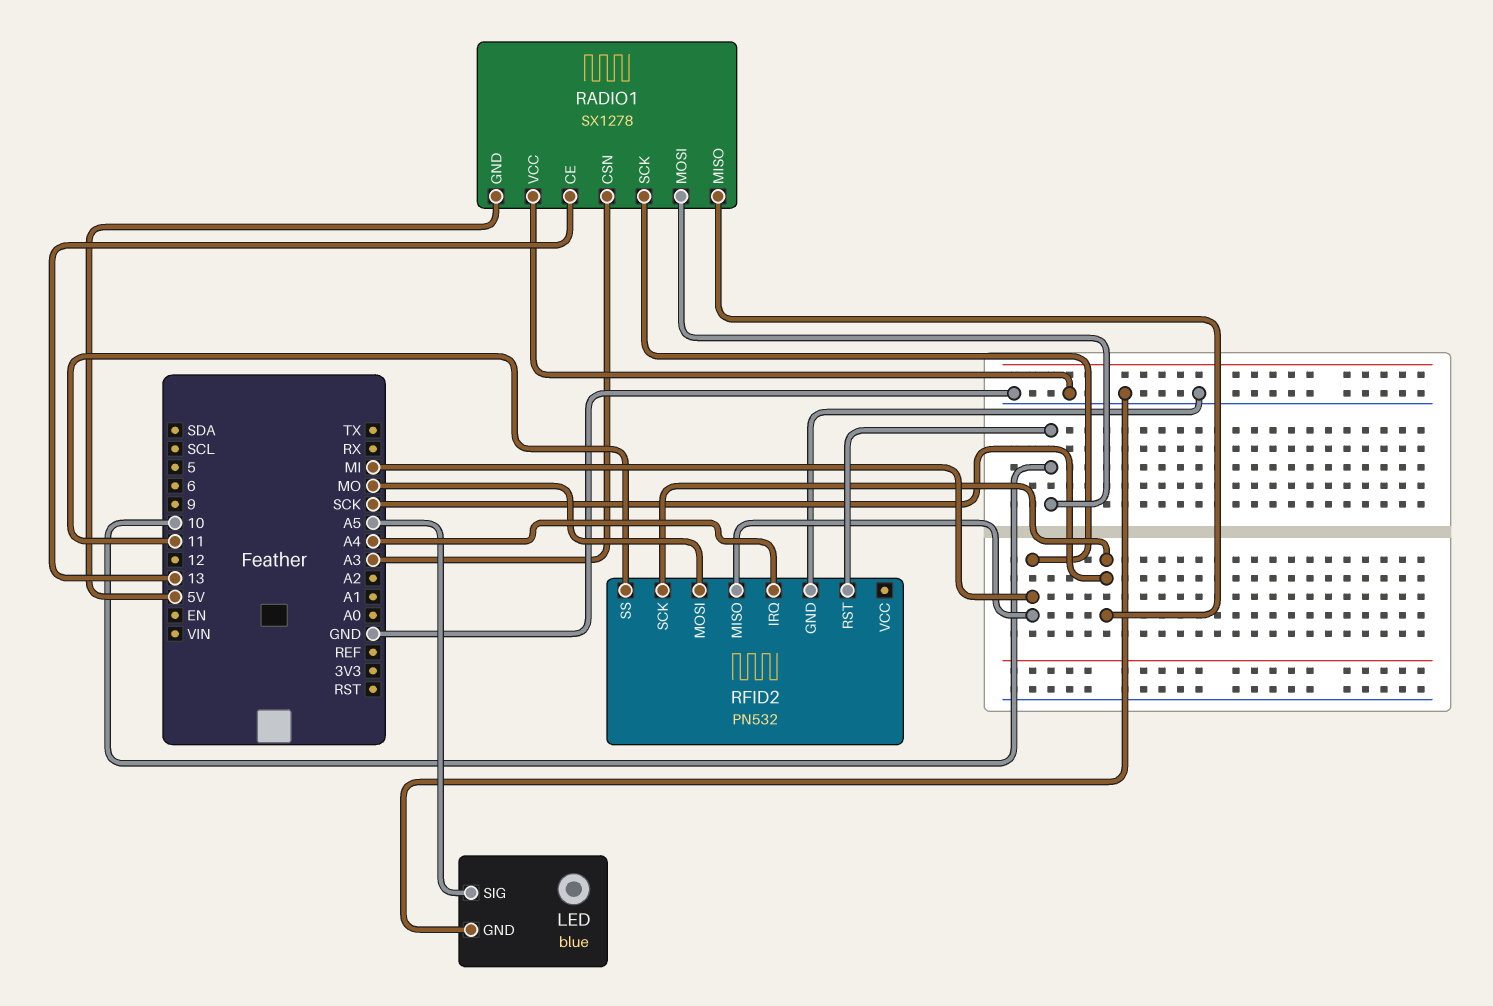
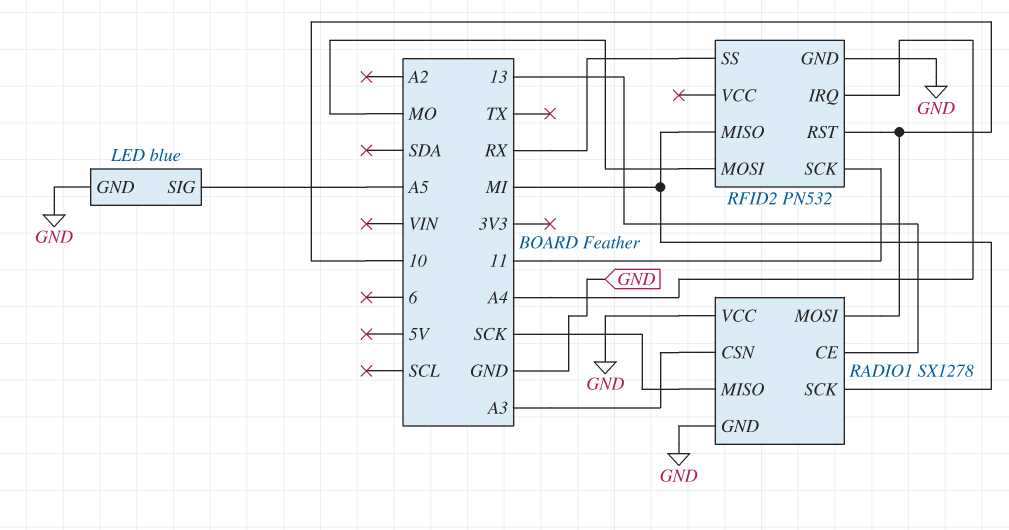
RADIO1 pin GND: 5V -> GND
RFID2 pin SCK: SCK -> 11
RFID2 pin SS: 11 -> RX

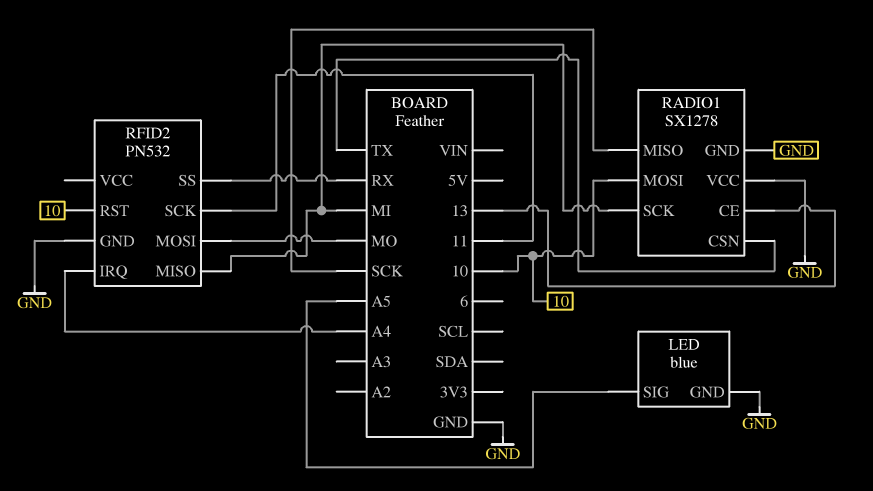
RADIO1 pin CSN: A3 -> TX

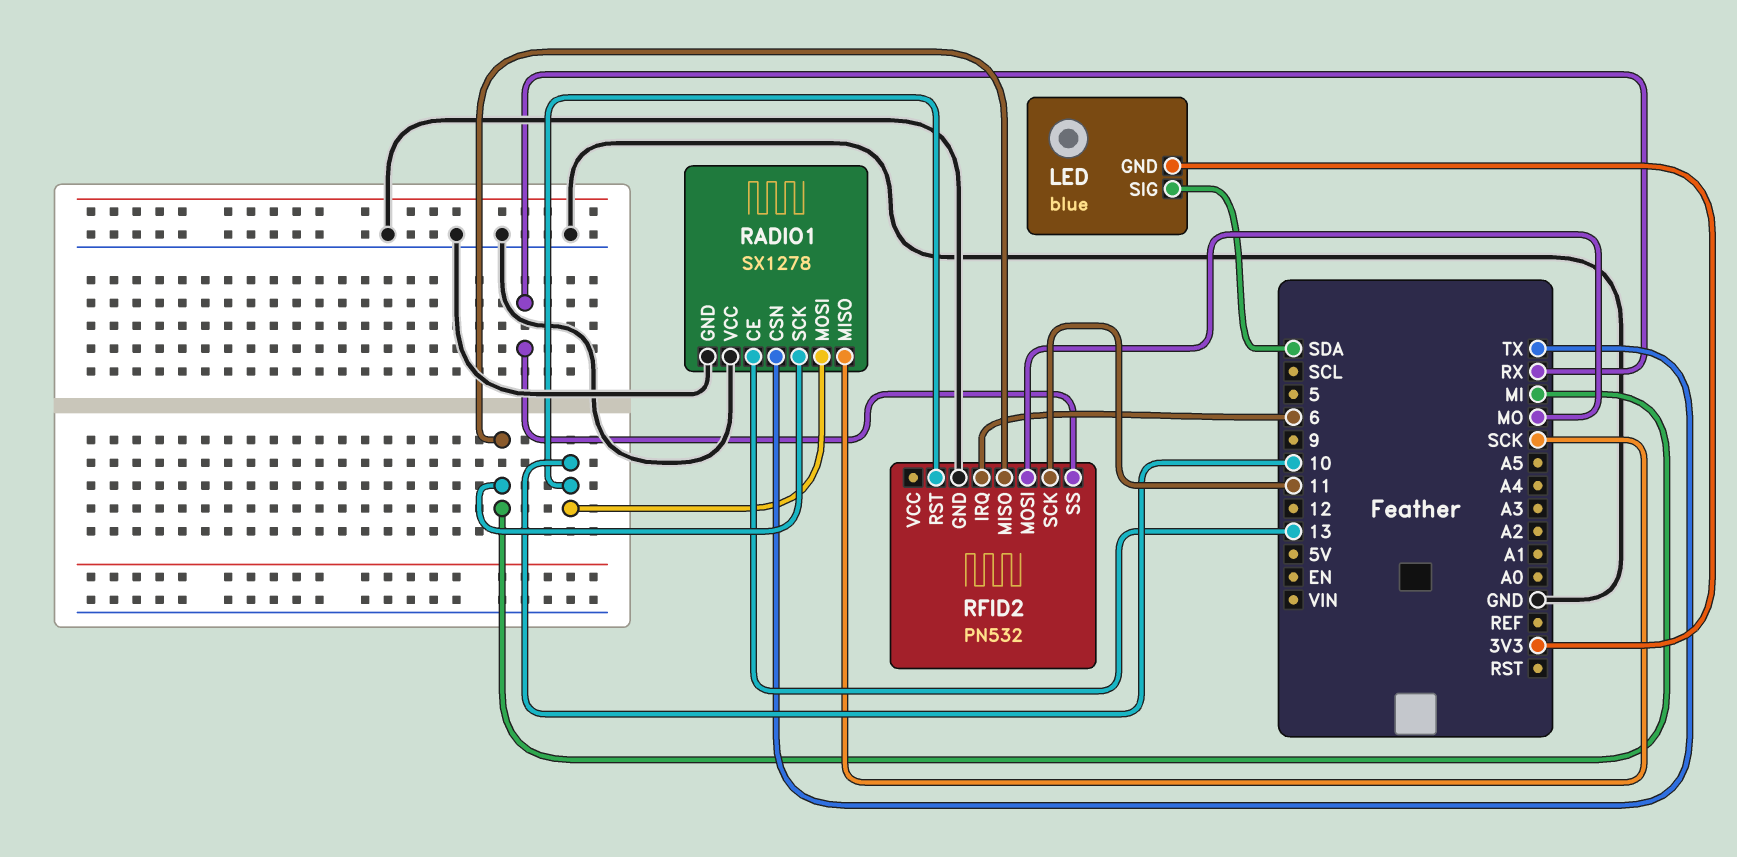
LED pin GND: GND -> 3V3
LED pin SIG: A5 -> SDA
RFID2 pin IRQ: A4 -> 6

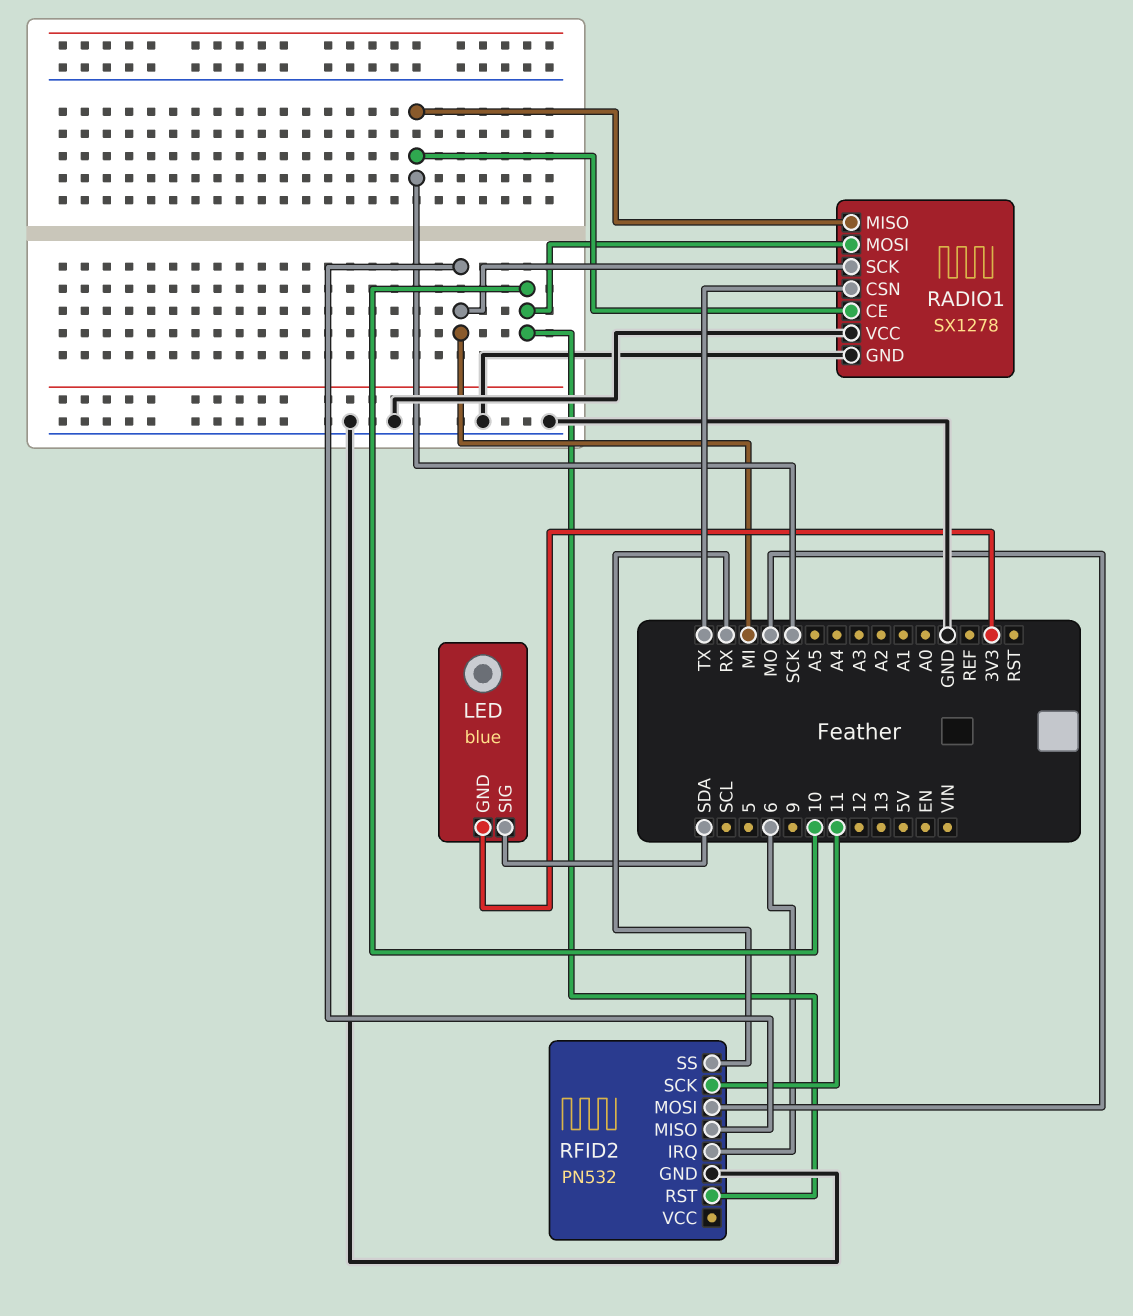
RADIO1 pin CE: 13 -> SCK

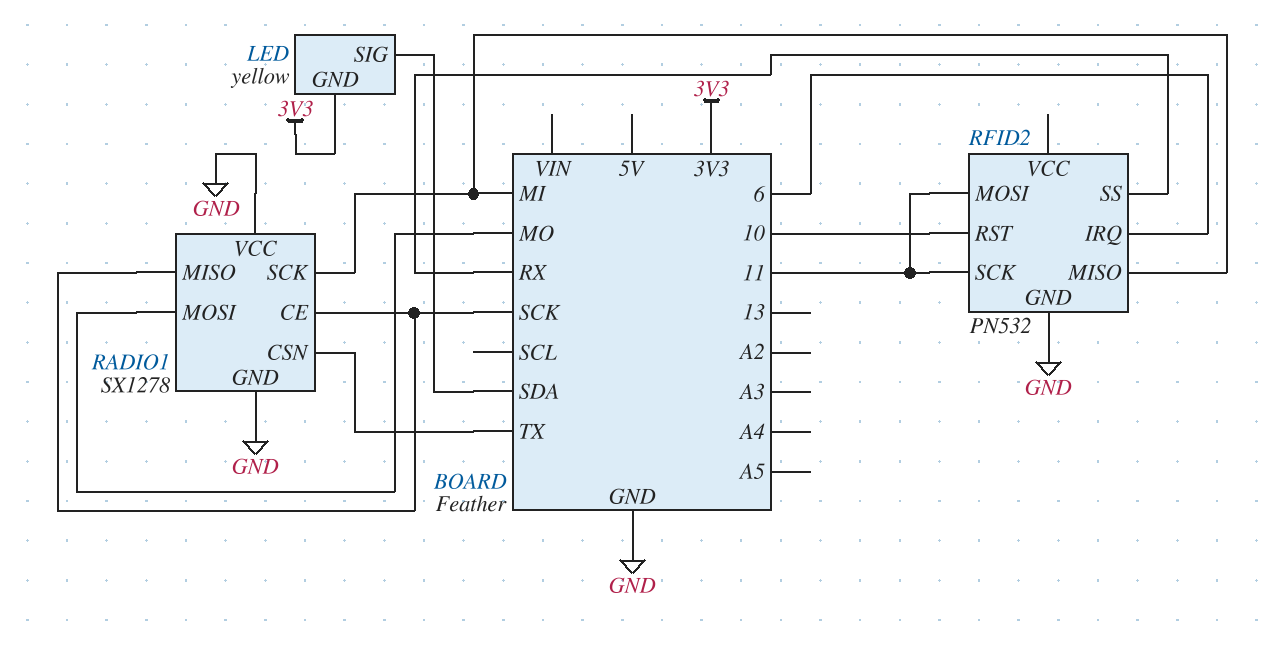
LED: blue -> yellow
RADIO1 pin MOSI: 10 -> MO
RFID2 pin MOSI: MO -> 11

